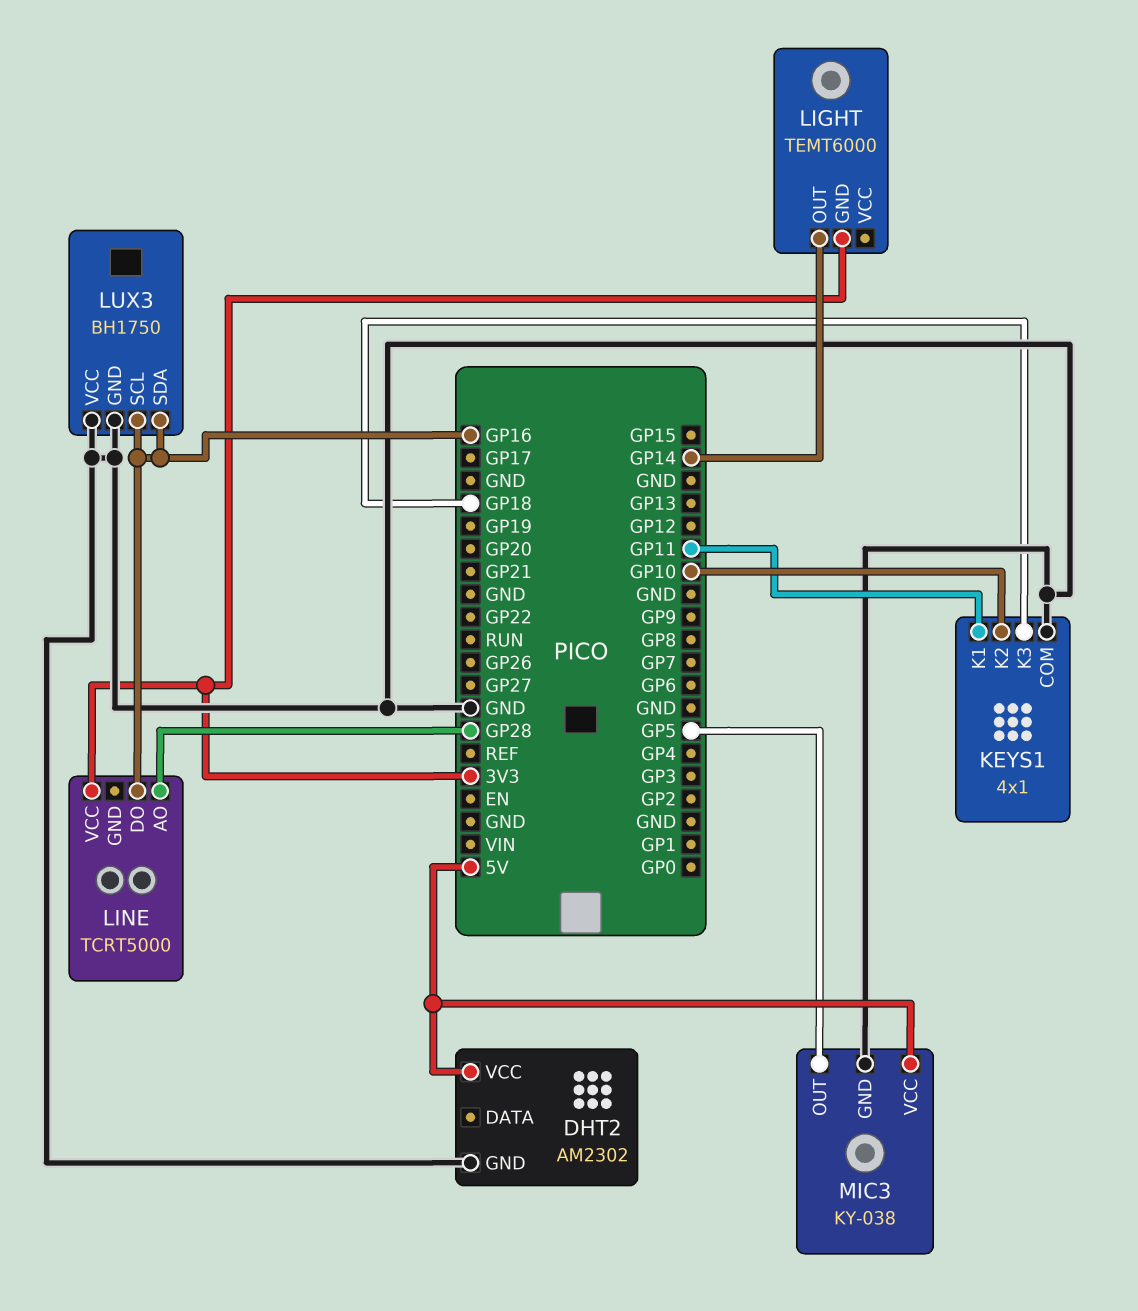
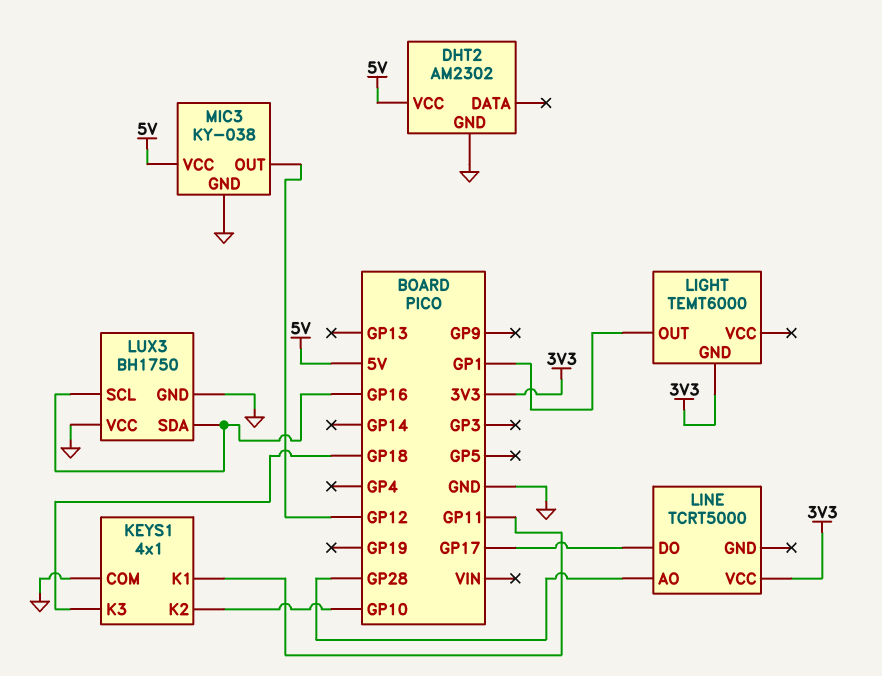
LIGHT pin OUT: GP14 -> GP1
LINE pin DO: GP16 -> GP17
MIC3 pin OUT: GP5 -> GP12

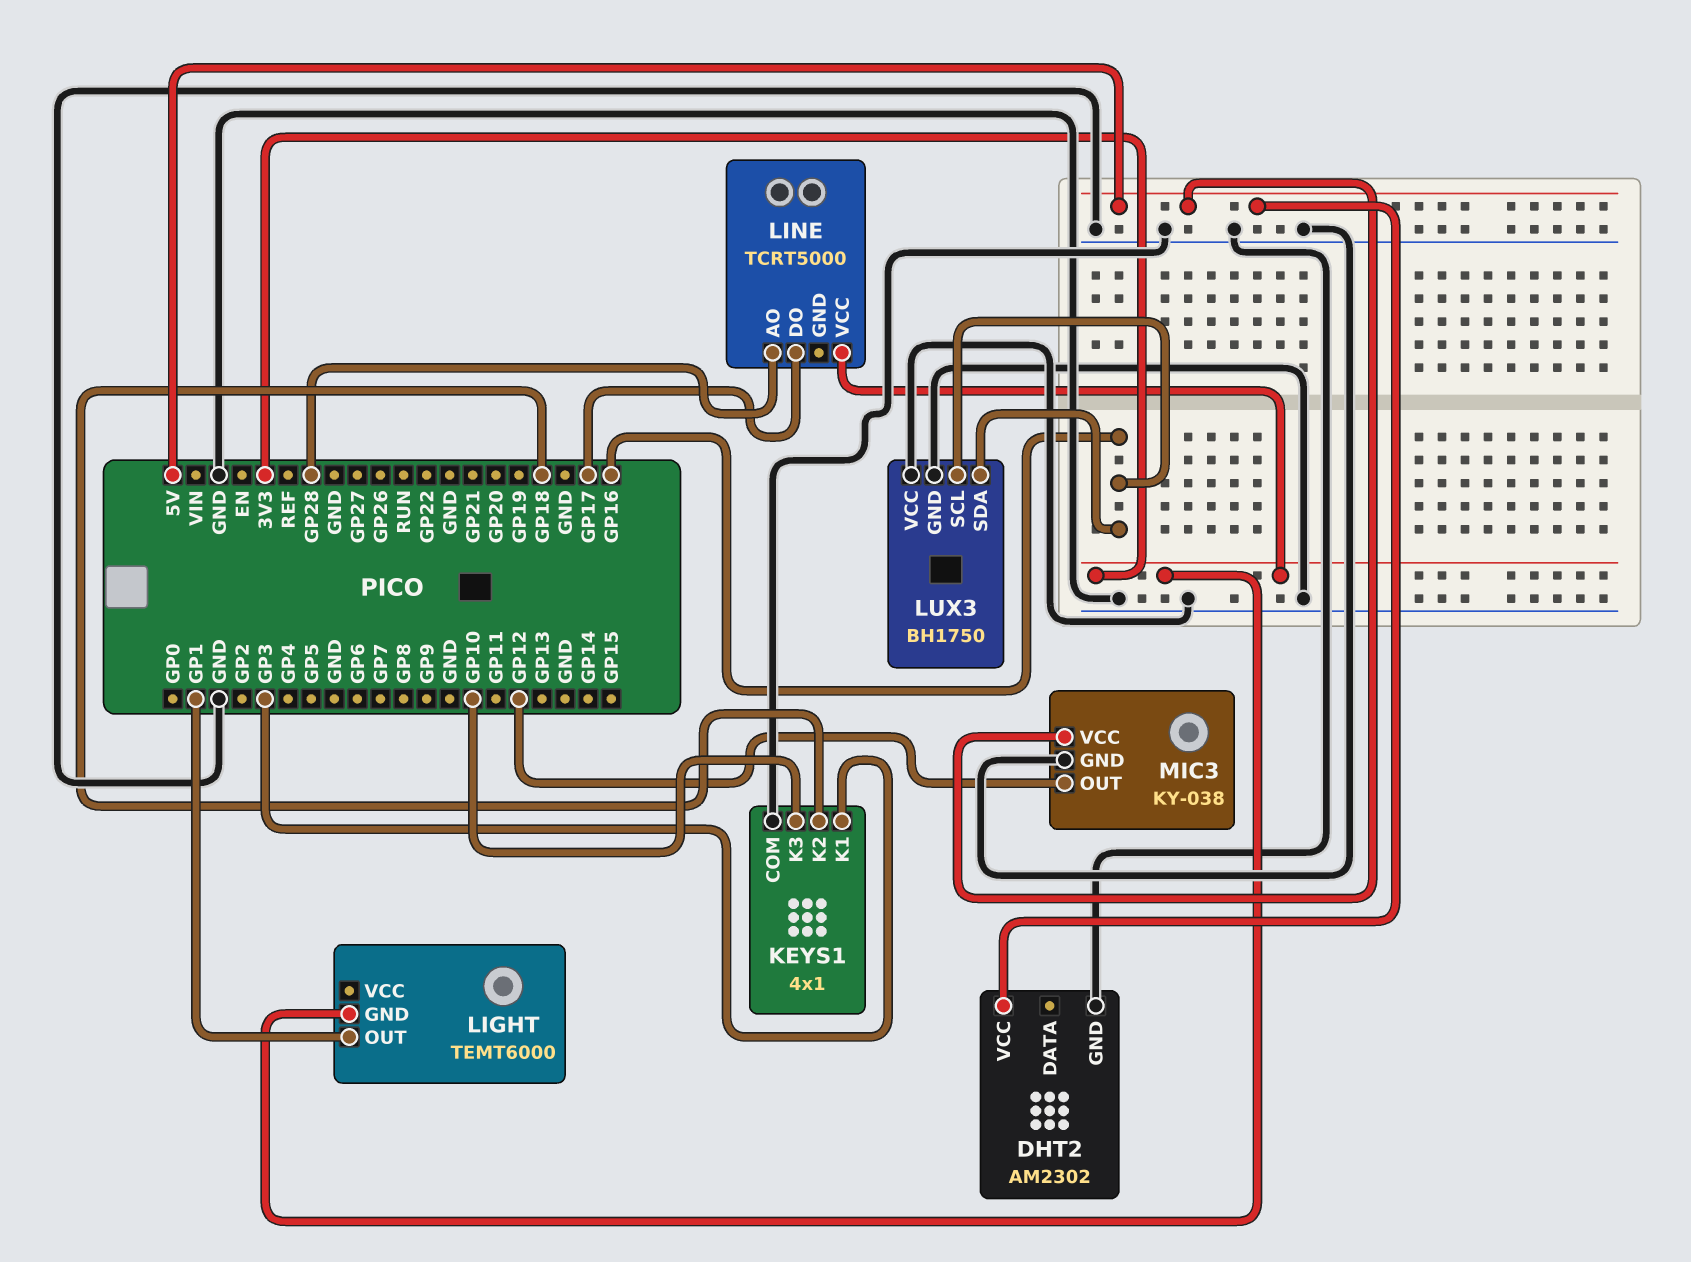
KEYS1 pin K1: GP11 -> GP3
KEYS1 pin K2: GP10 -> GP18
KEYS1 pin K3: GP18 -> GP10

